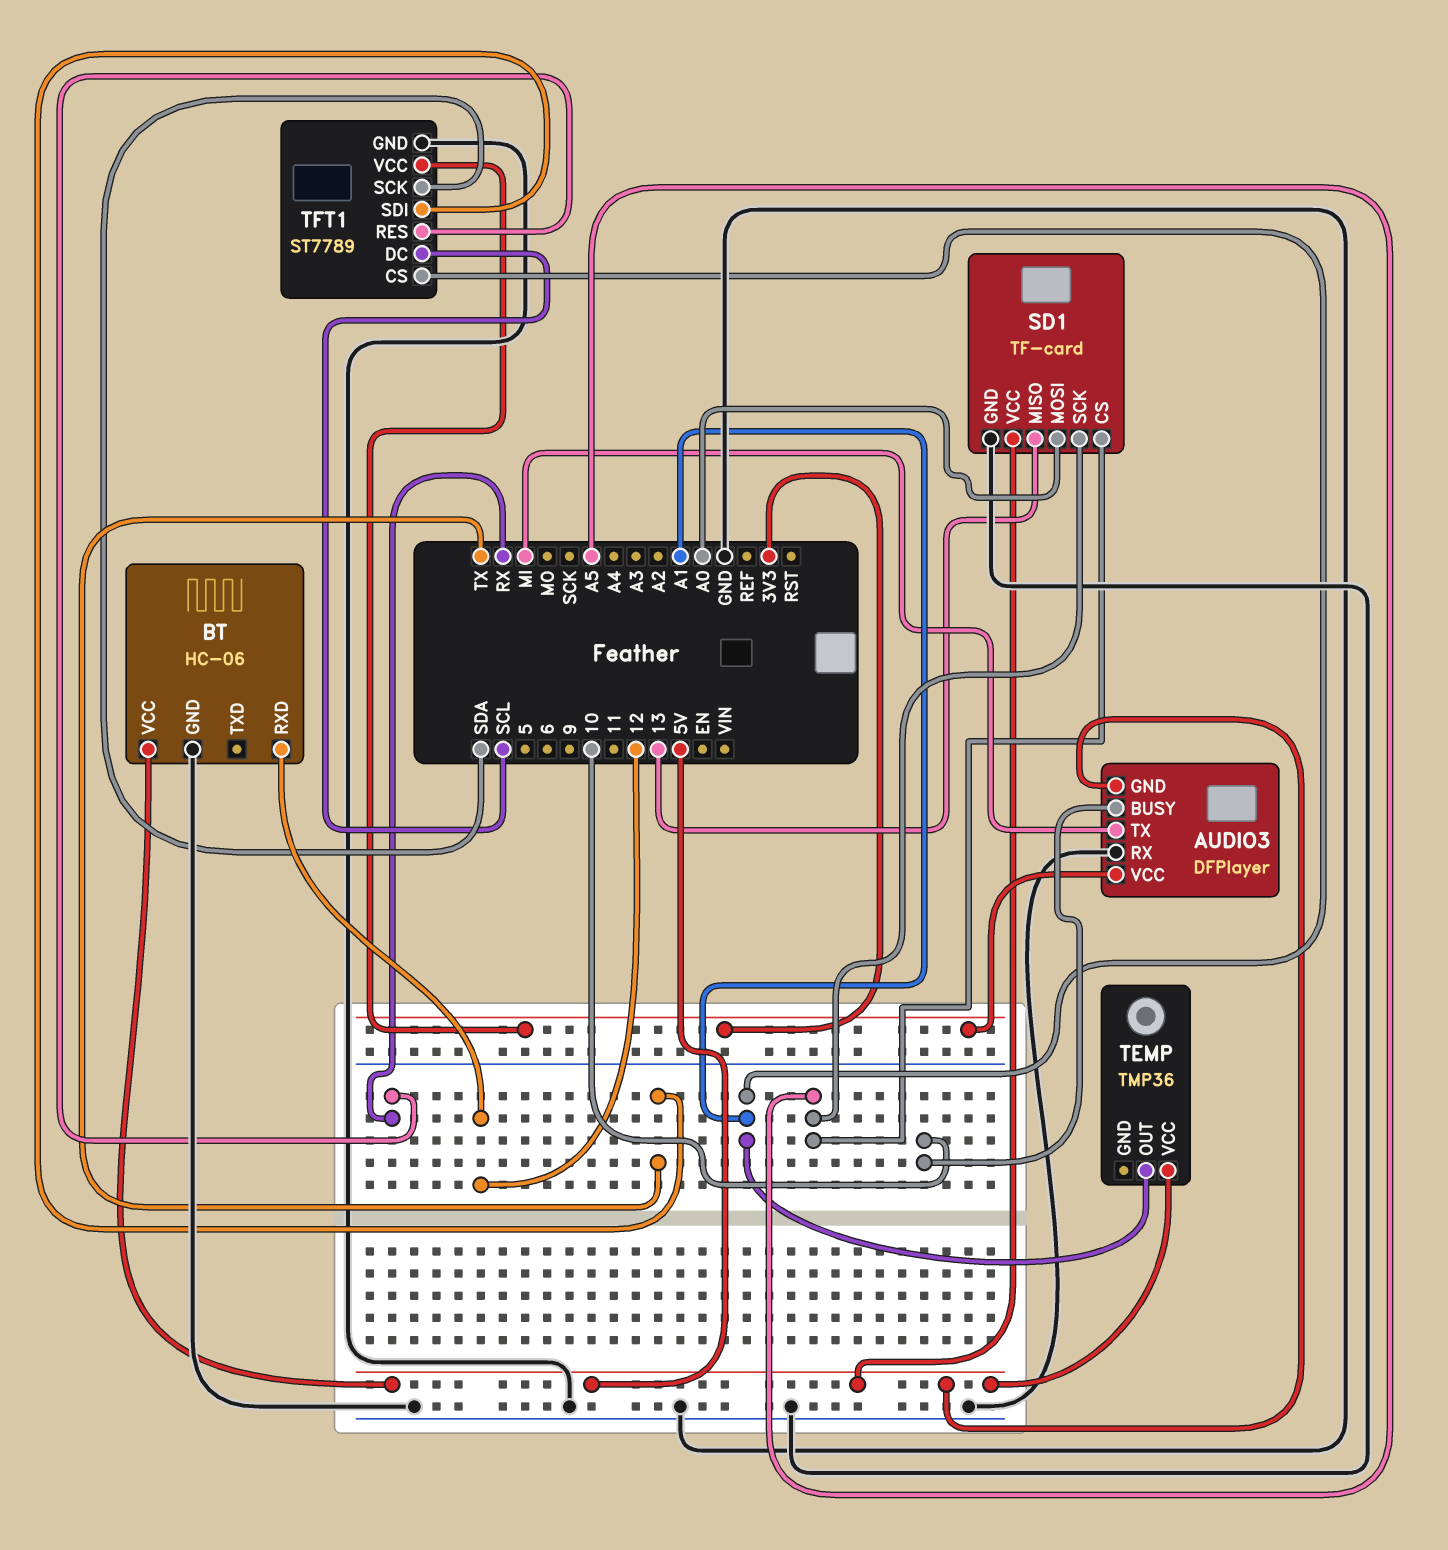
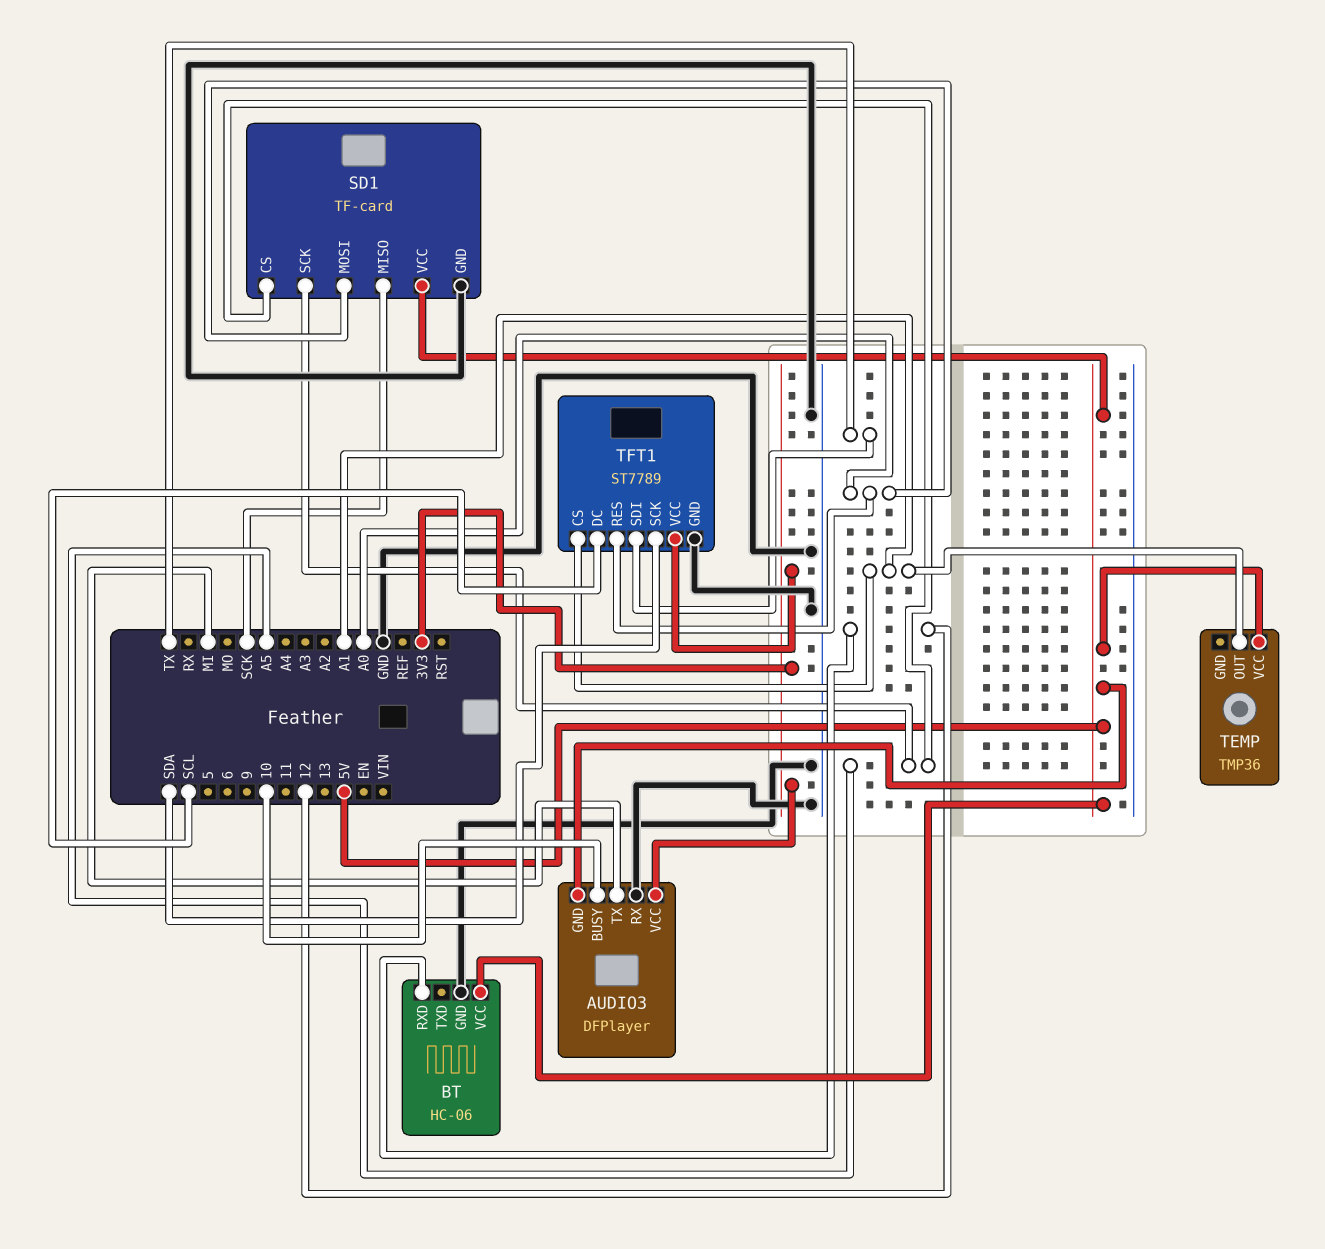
SD1 pin MISO: 13 -> SCK
TFT1 pin RES: RX -> A0

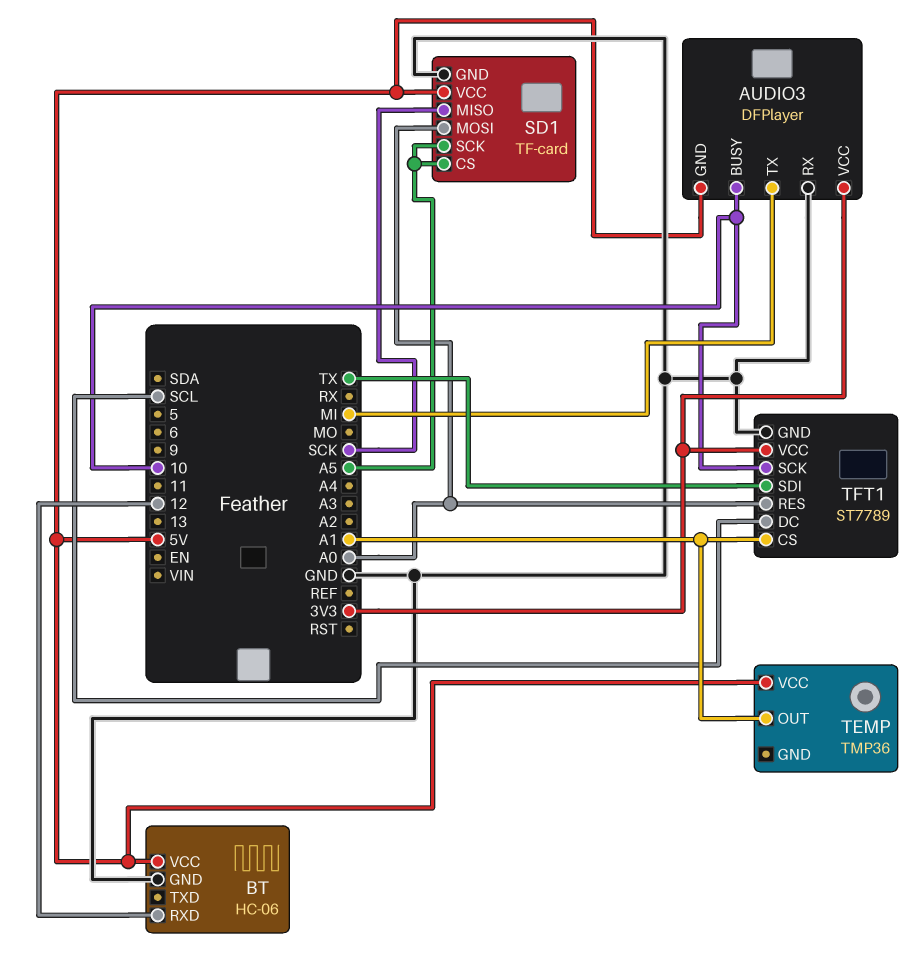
TFT1 pin SCK: SDA -> 10

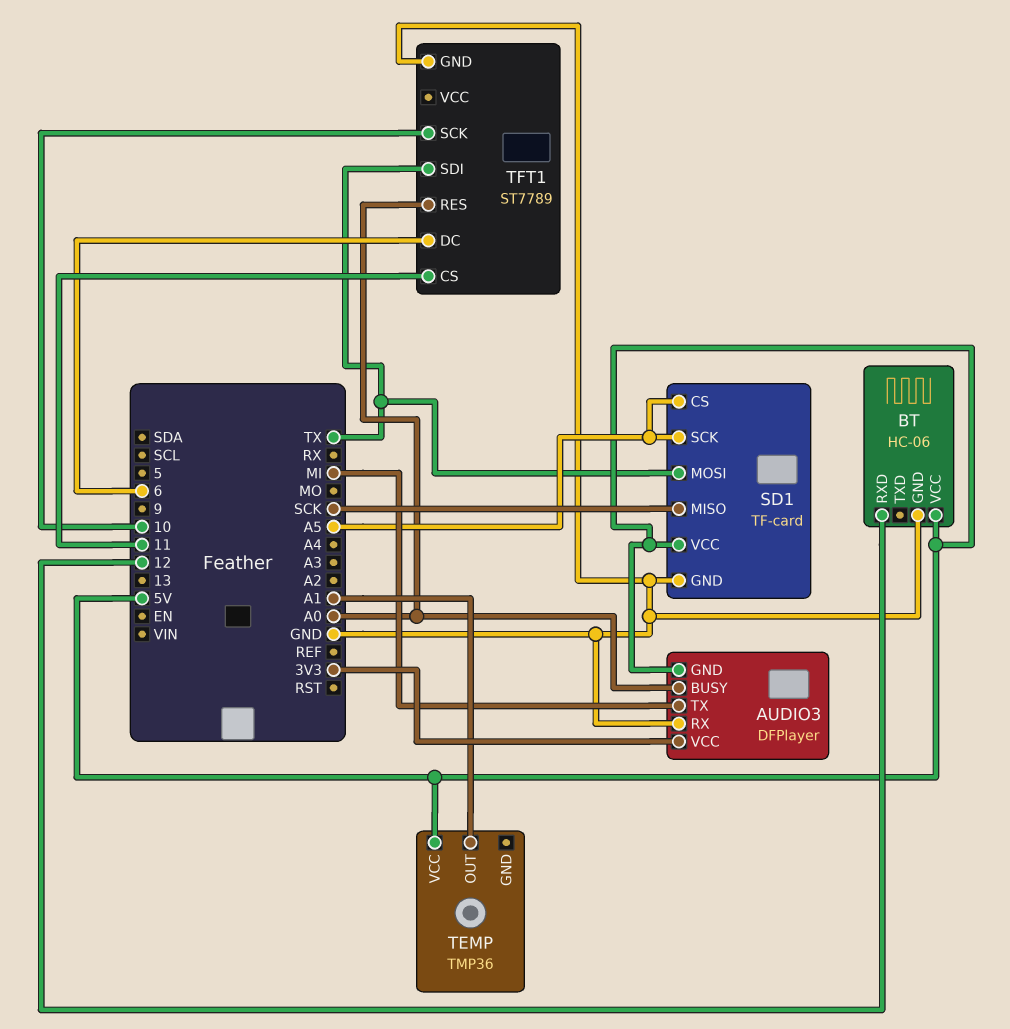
AUDIO3 pin BUSY: 10 -> A0
SD1 pin MOSI: A0 -> TX
TFT1 pin CS: A1 -> 11
TFT1 pin DC: SCL -> 6
TFT1 pin VCC: 3V3 -> none

